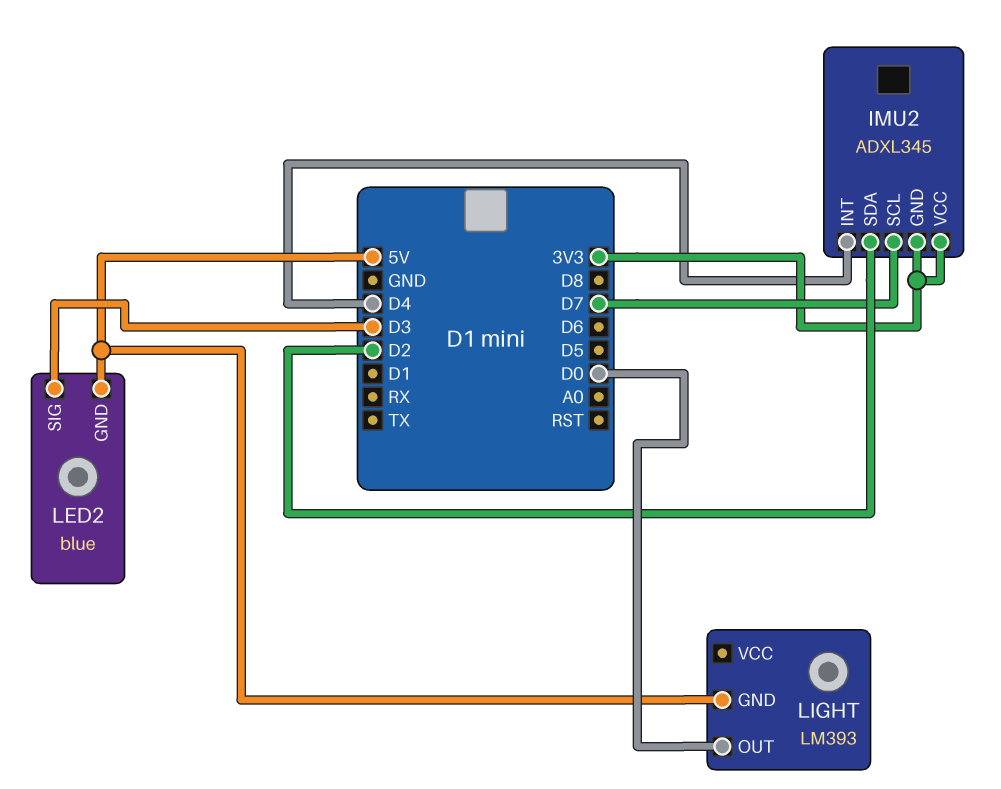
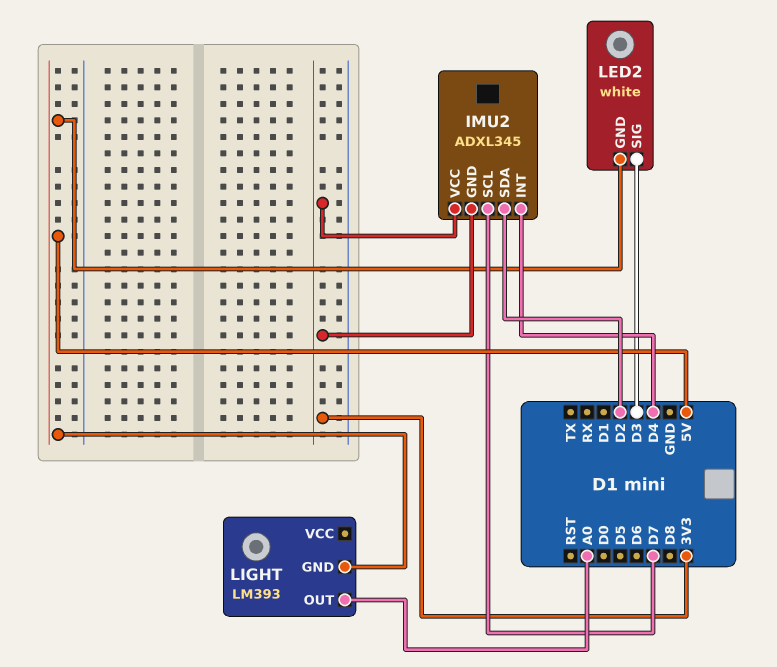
LED2: blue -> white
LIGHT pin OUT: D0 -> A0

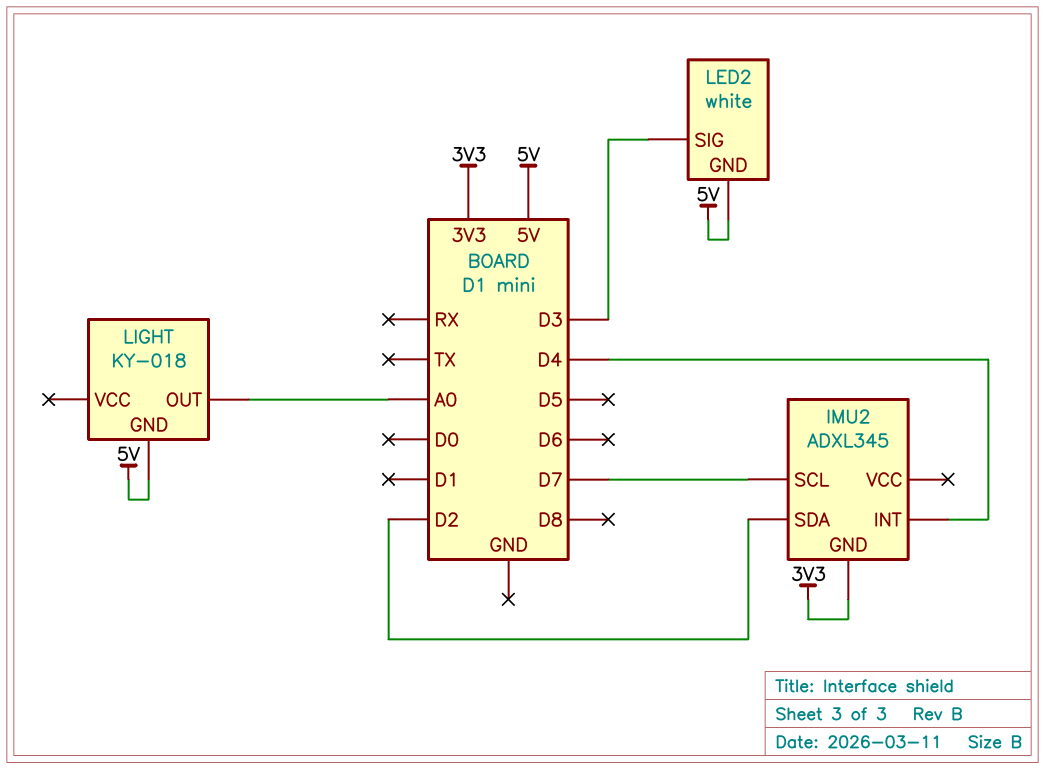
IMU2 pin VCC: 3V3 -> none
LIGHT: LM393 -> KY-018

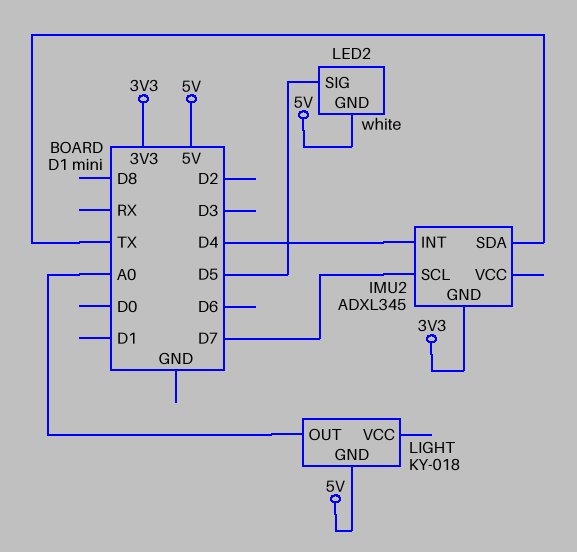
IMU2 pin SDA: D2 -> TX
LED2 pin SIG: D3 -> D5

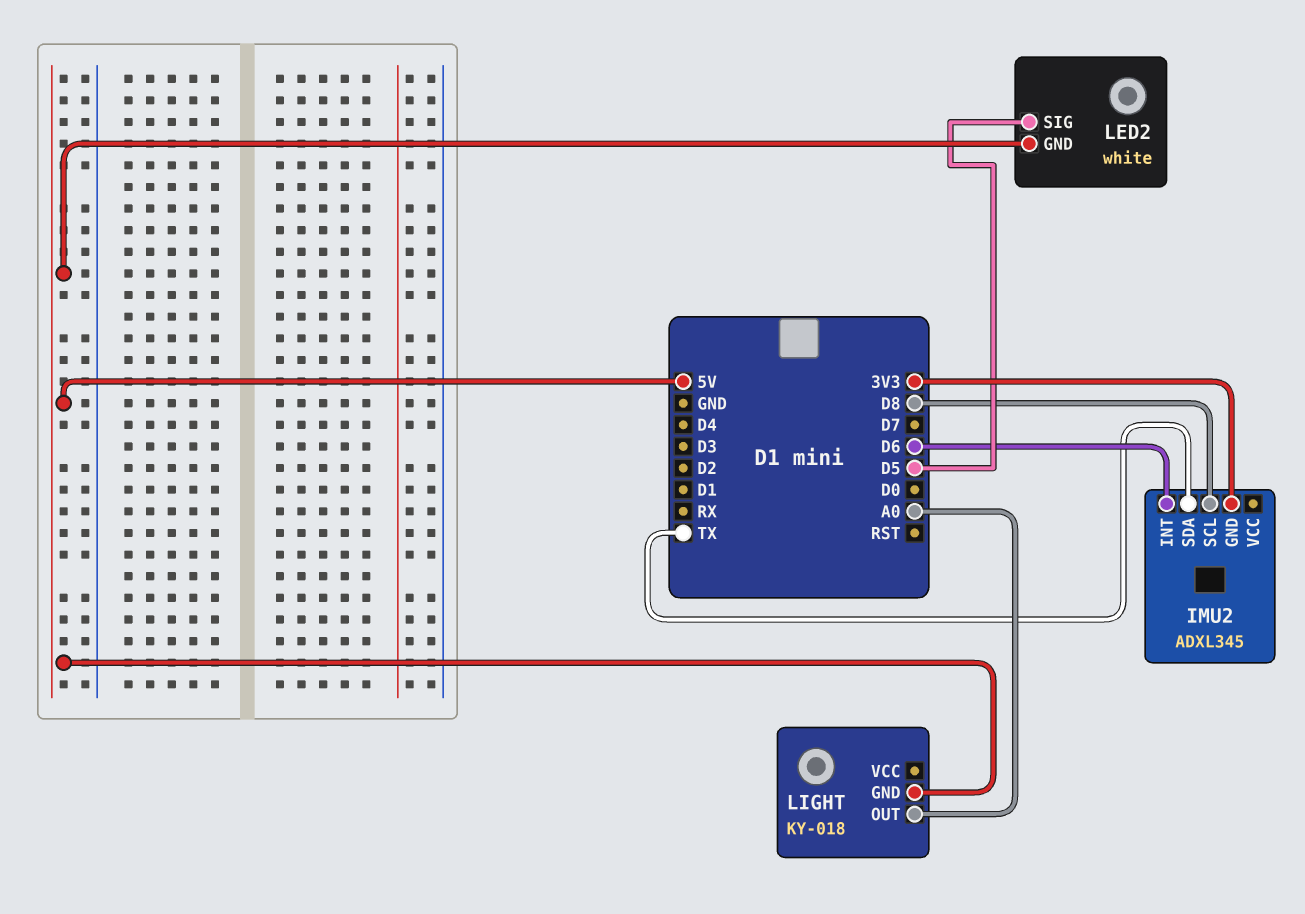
IMU2 pin INT: D4 -> D6
IMU2 pin SCL: D7 -> D8

